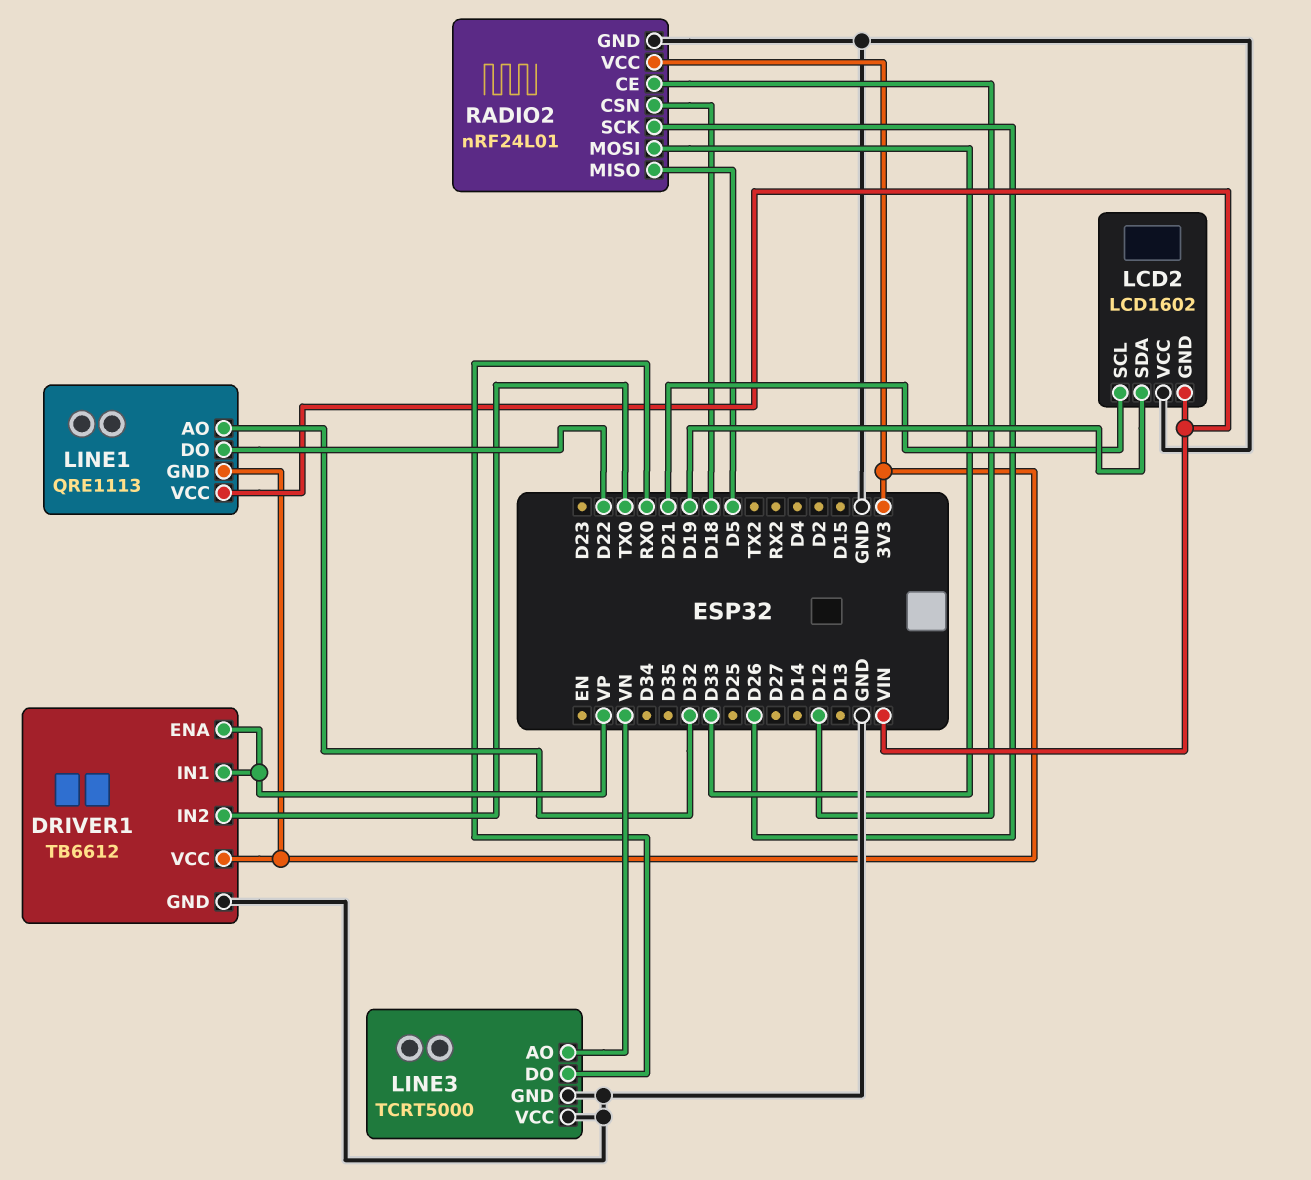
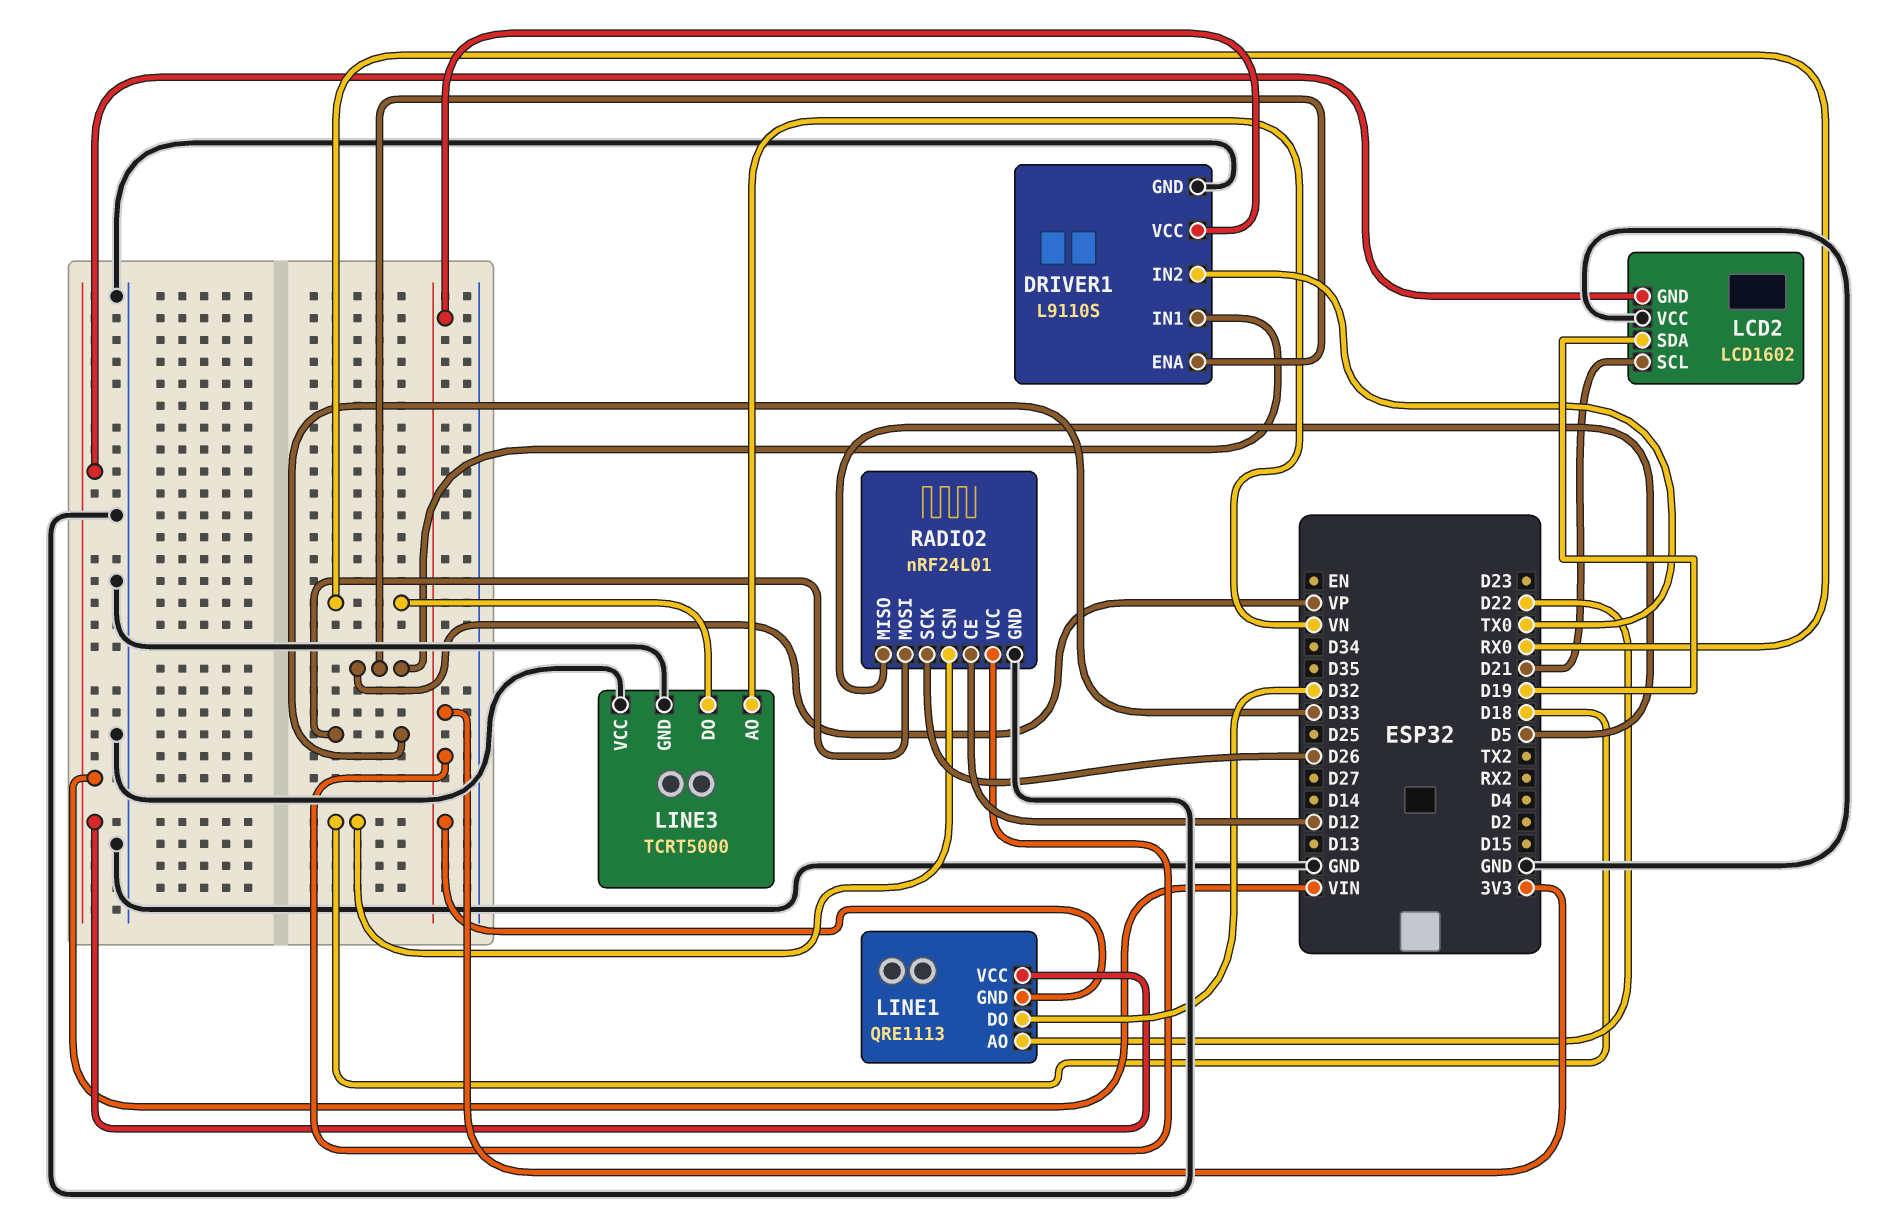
DRIVER1: TB6612 -> L9110S
LINE1 pin AO: D32 -> D22
LINE1 pin DO: D22 -> D32

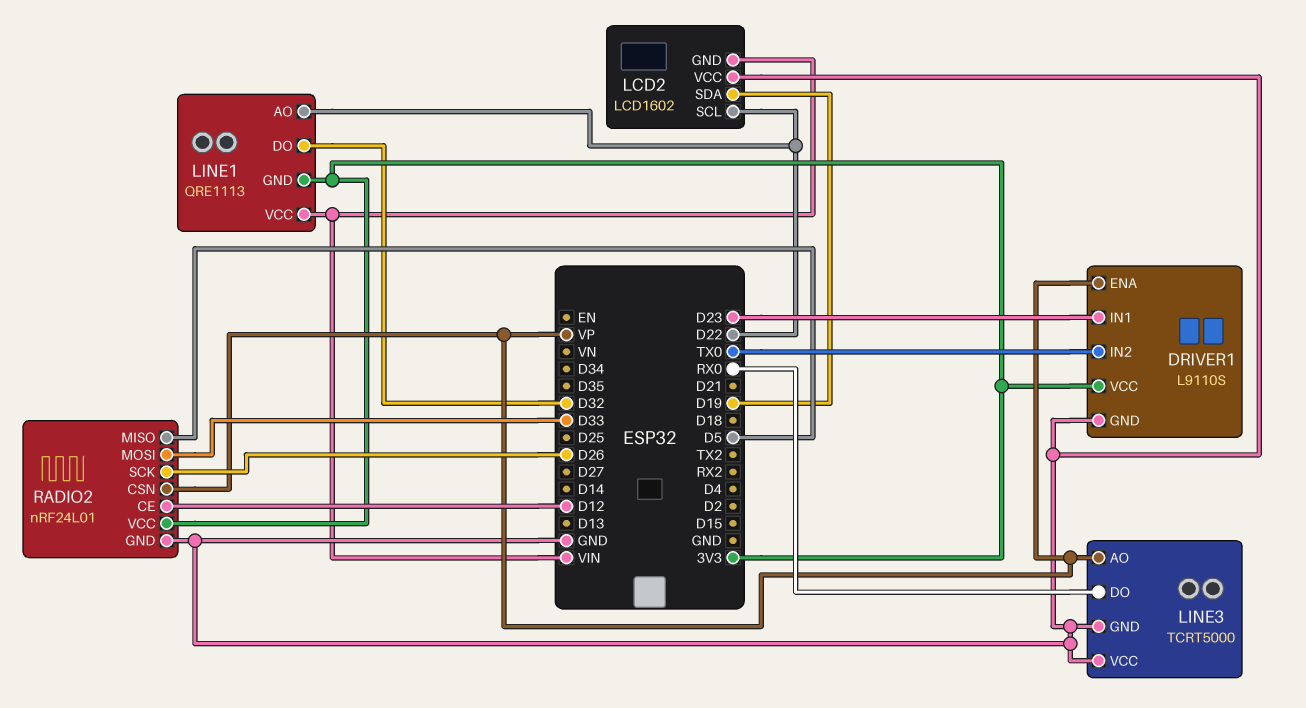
DRIVER1 pin IN1: VP -> D23
LCD2 pin SCL: D21 -> D22
LINE3 pin AO: VN -> VP
RADIO2 pin CSN: D18 -> VP

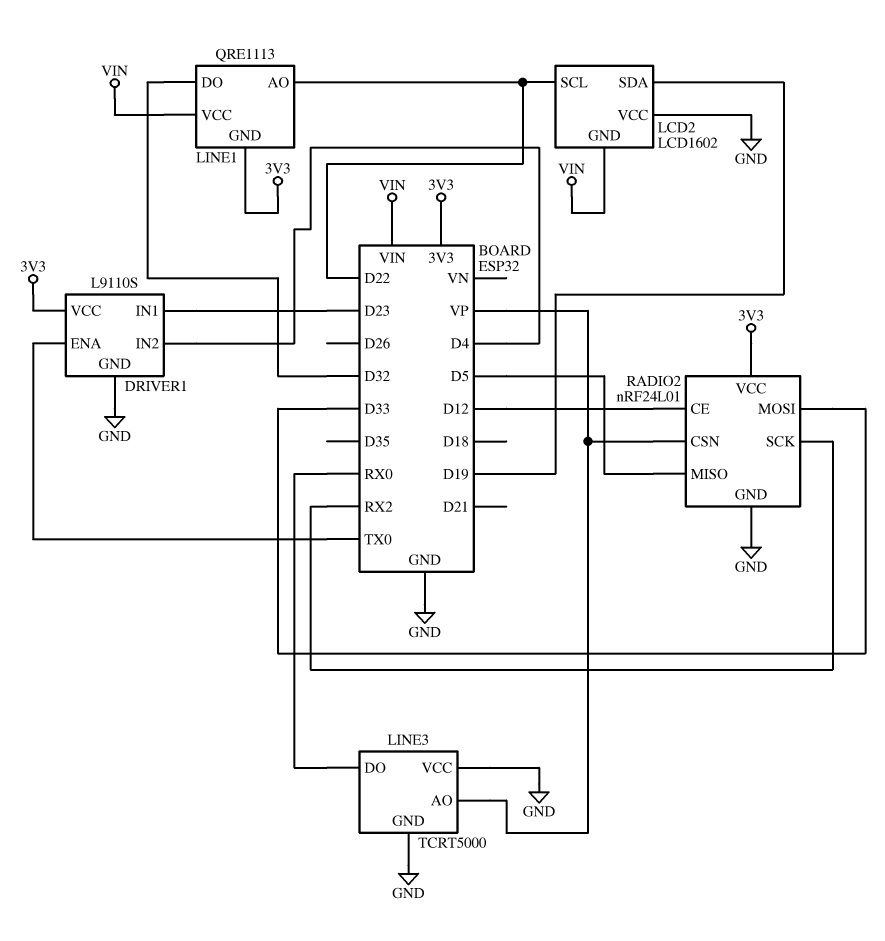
DRIVER1 pin ENA: VP -> TX0
DRIVER1 pin IN2: TX0 -> D4
RADIO2 pin SCK: D26 -> RX2

